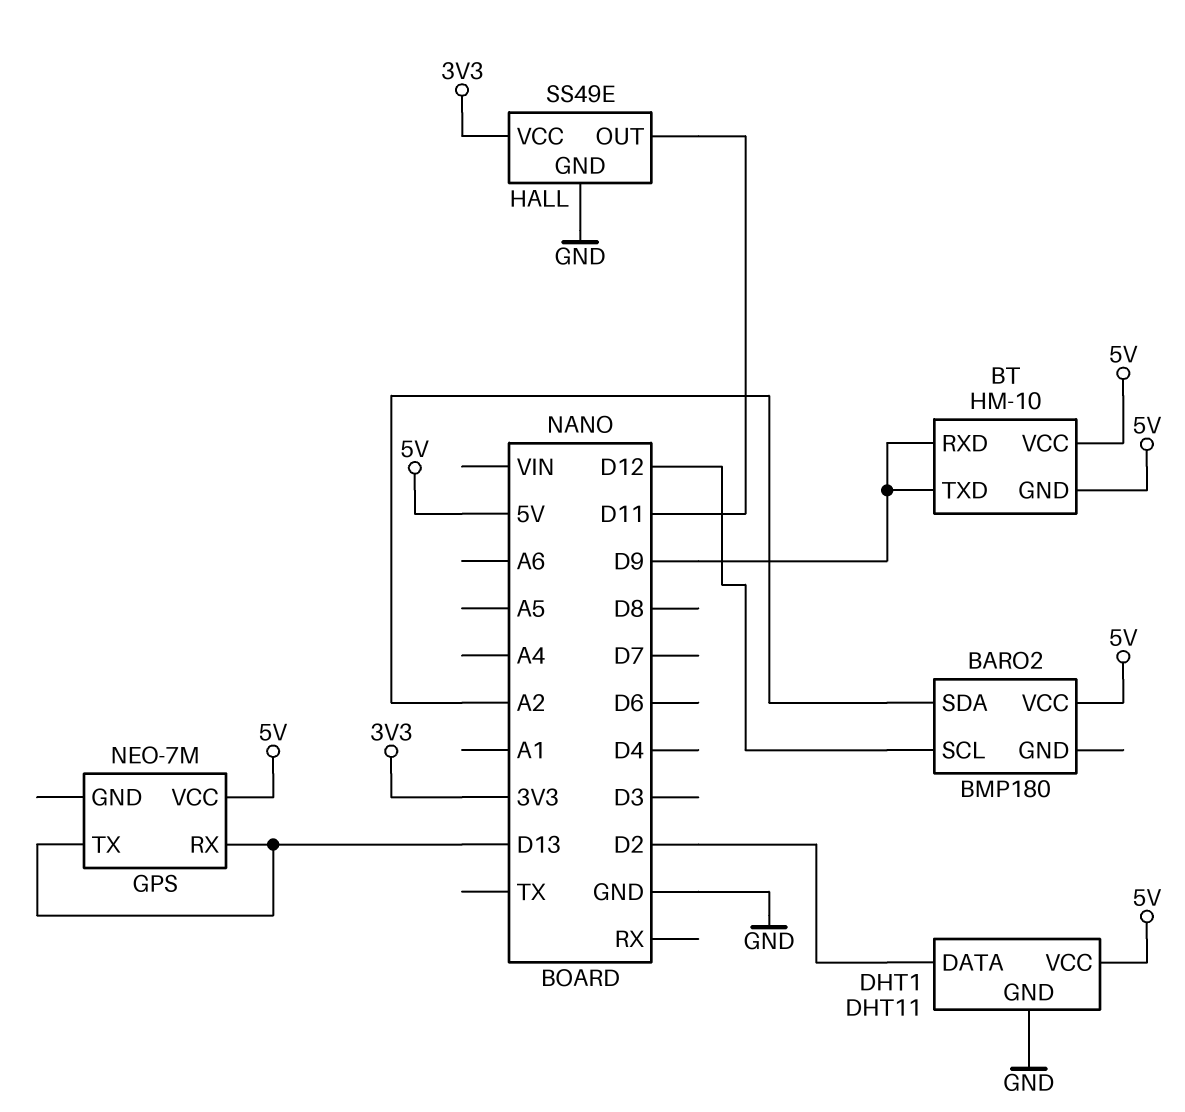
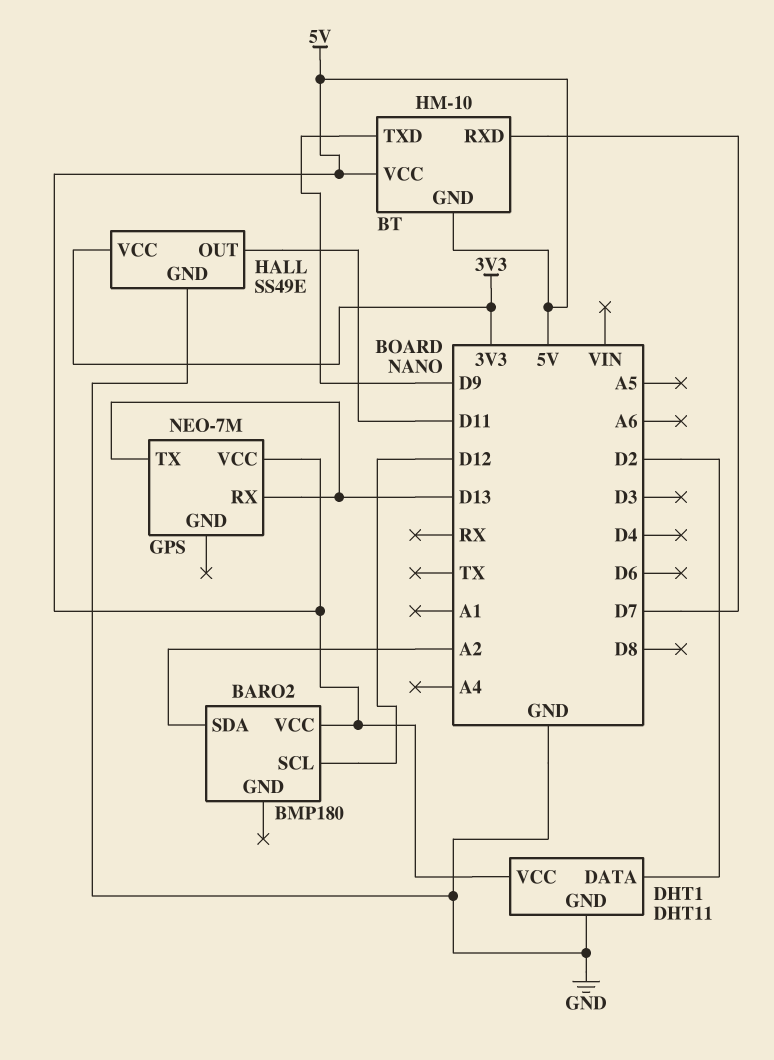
BT pin RXD: D9 -> D7

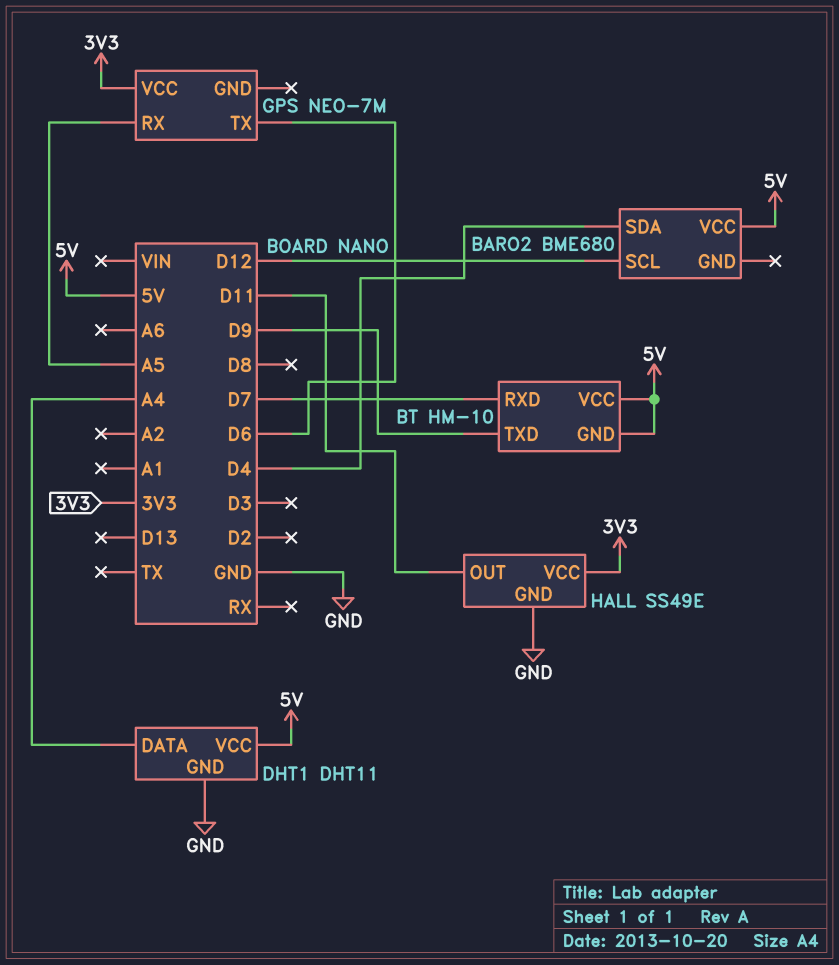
BARO2: BMP180 -> BME680
BARO2 pin SDA: A2 -> D4
DHT1 pin DATA: D2 -> A4
GPS pin RX: D13 -> A5
GPS pin TX: D13 -> D6
GPS pin VCC: 5V -> 3V3

